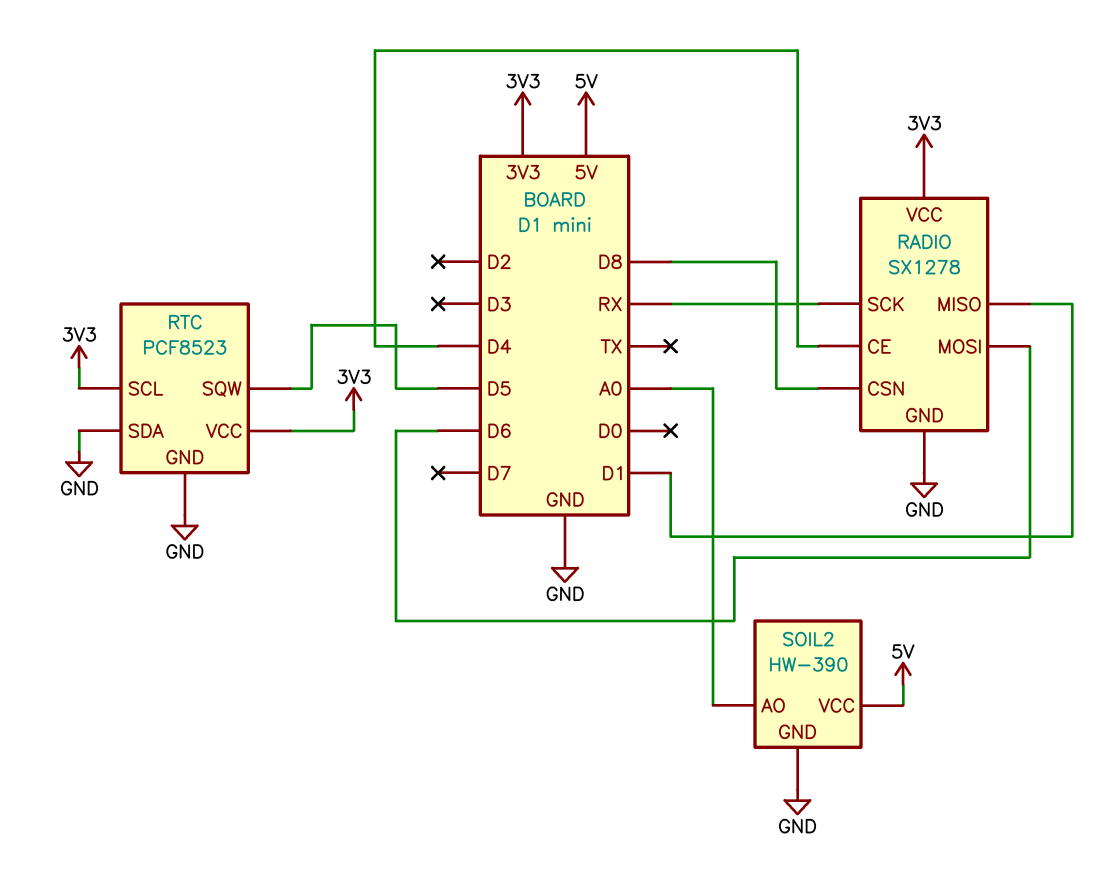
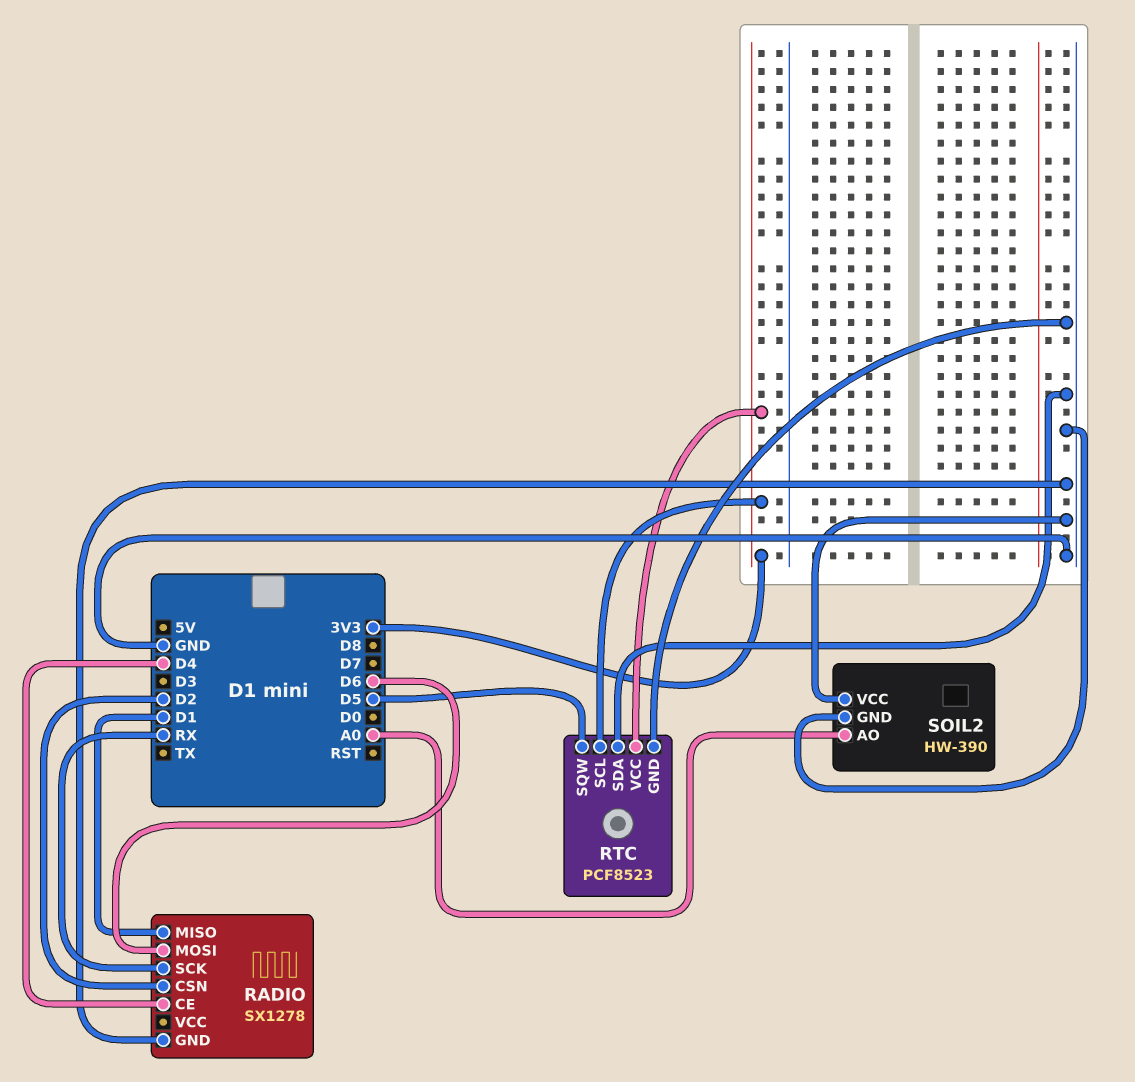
RADIO pin CSN: D8 -> D2
RADIO pin VCC: 3V3 -> none
SOIL2 pin VCC: 5V -> GND

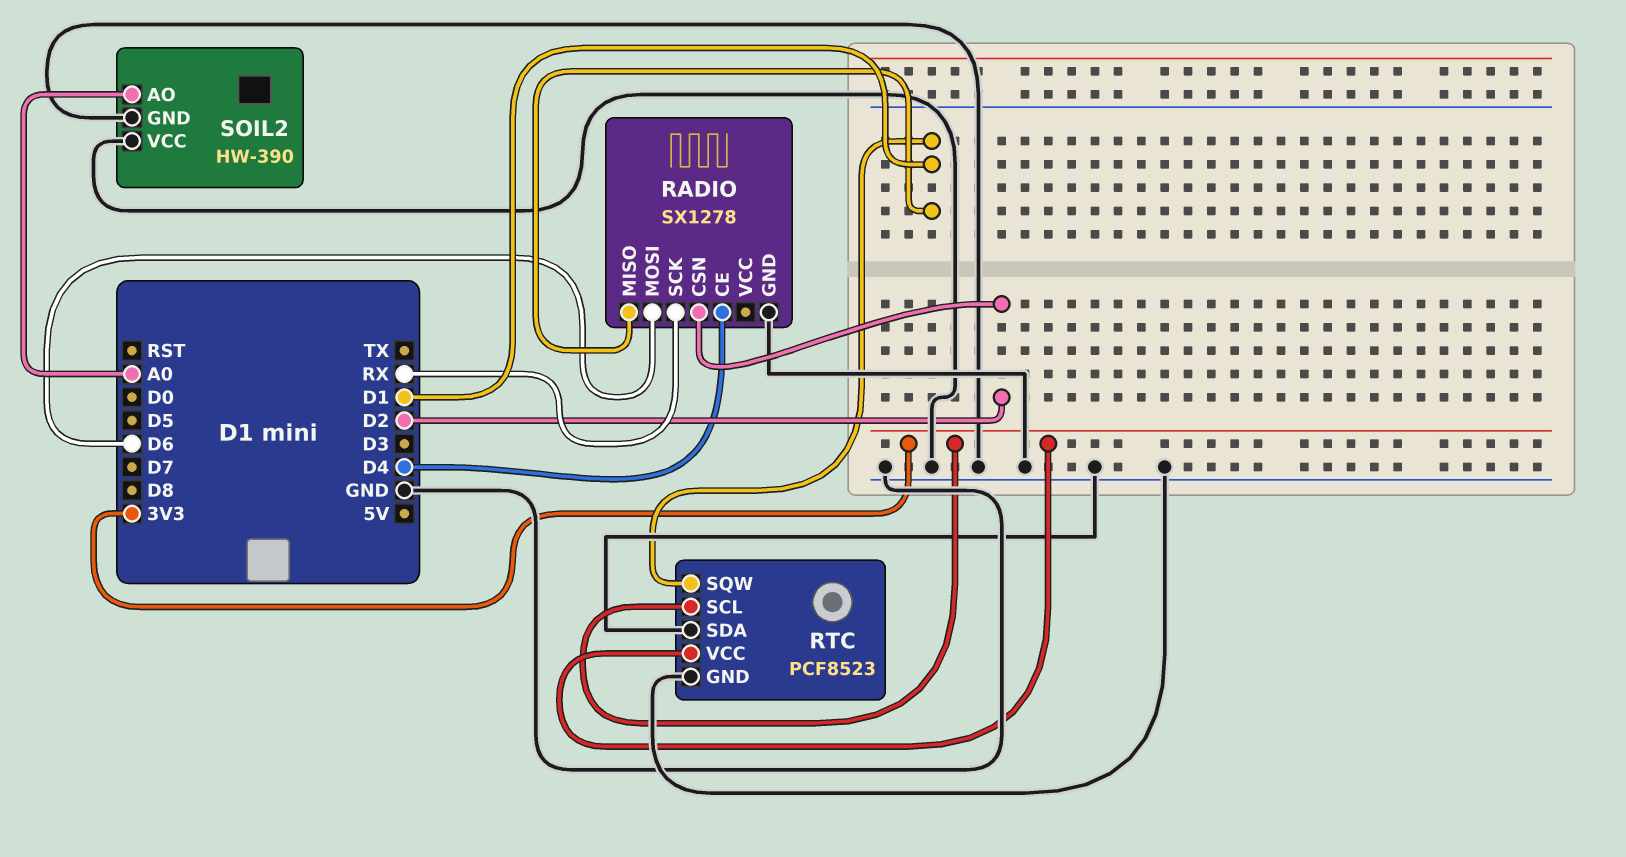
RTC pin SQW: D5 -> D1

